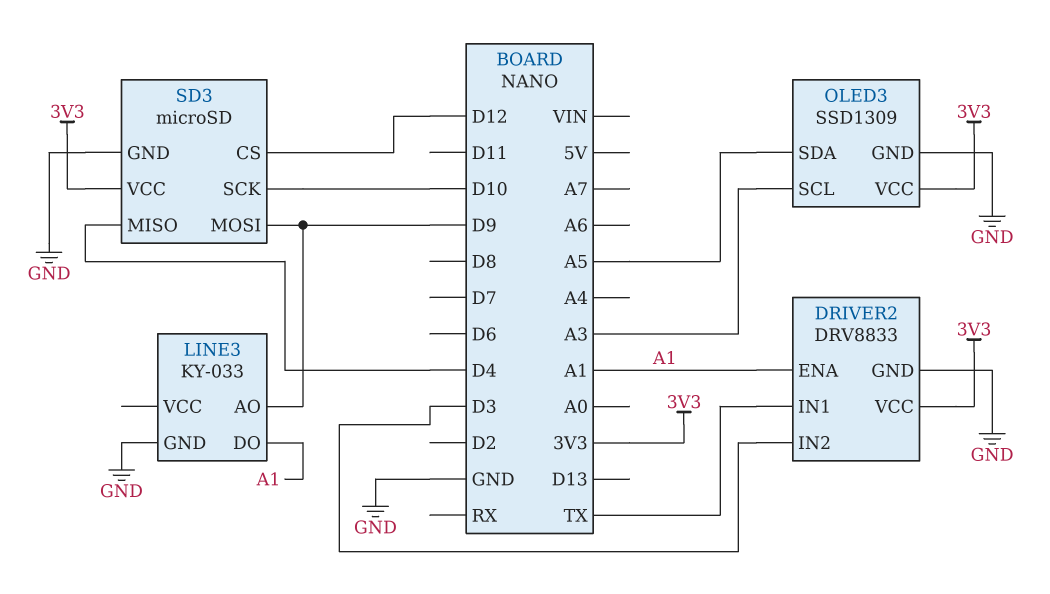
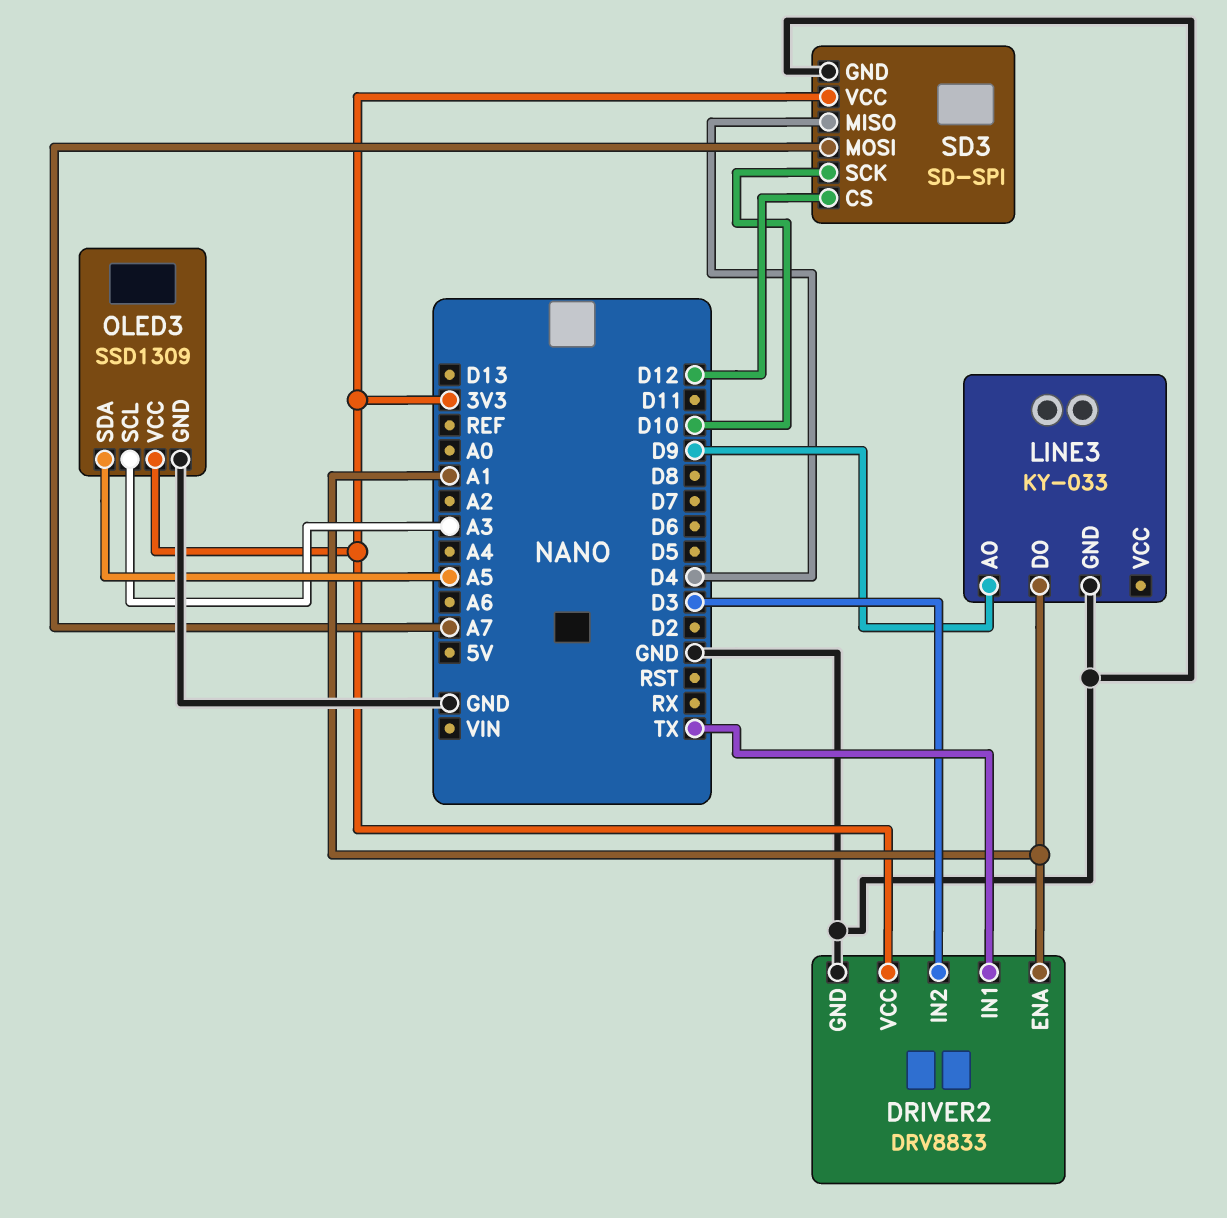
SD3: microSD -> SD-SPI
SD3 pin MOSI: D9 -> A7

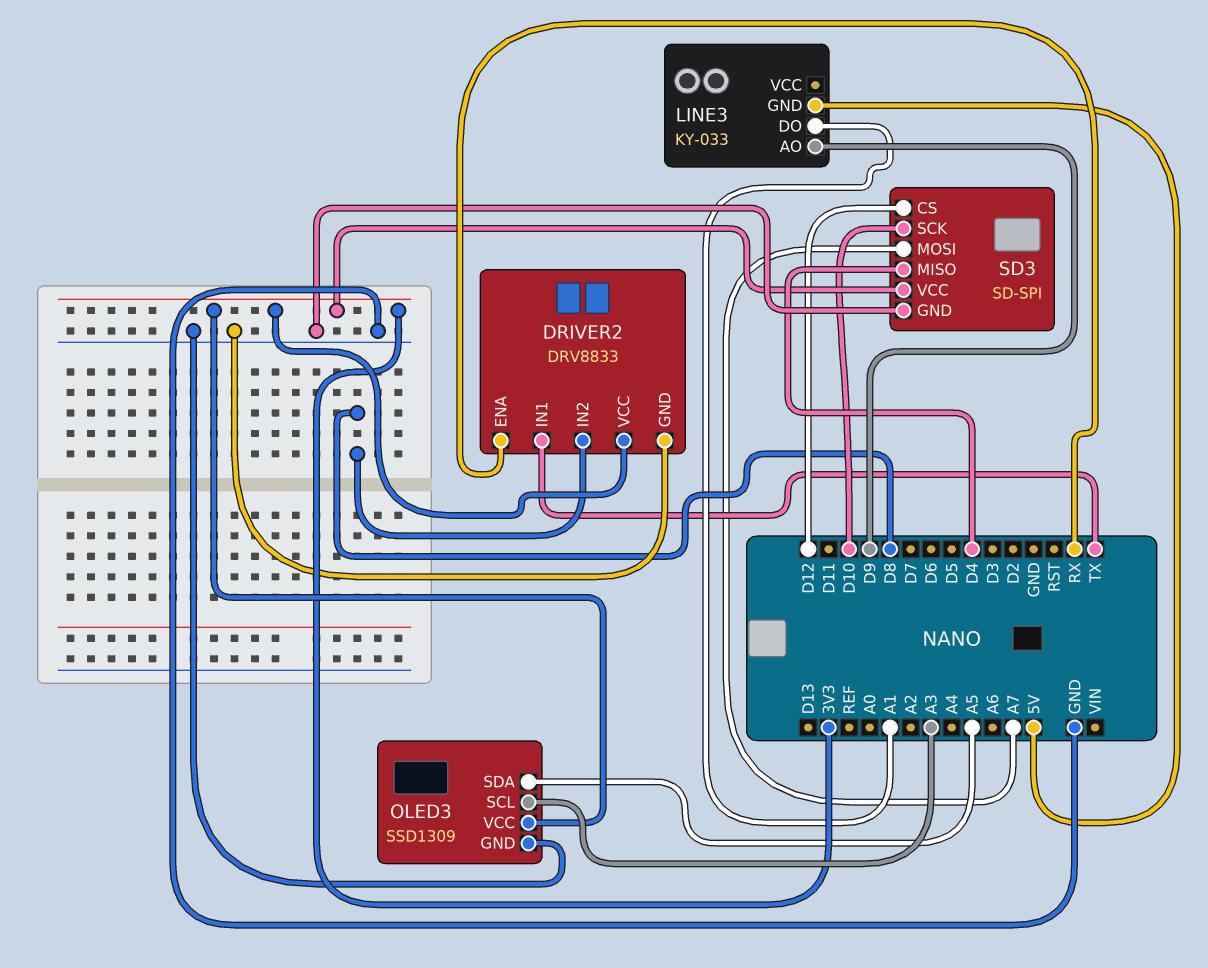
DRIVER2 pin ENA: A1 -> RX
DRIVER2 pin IN2: D3 -> D8
LINE3 pin GND: GND -> 5V

